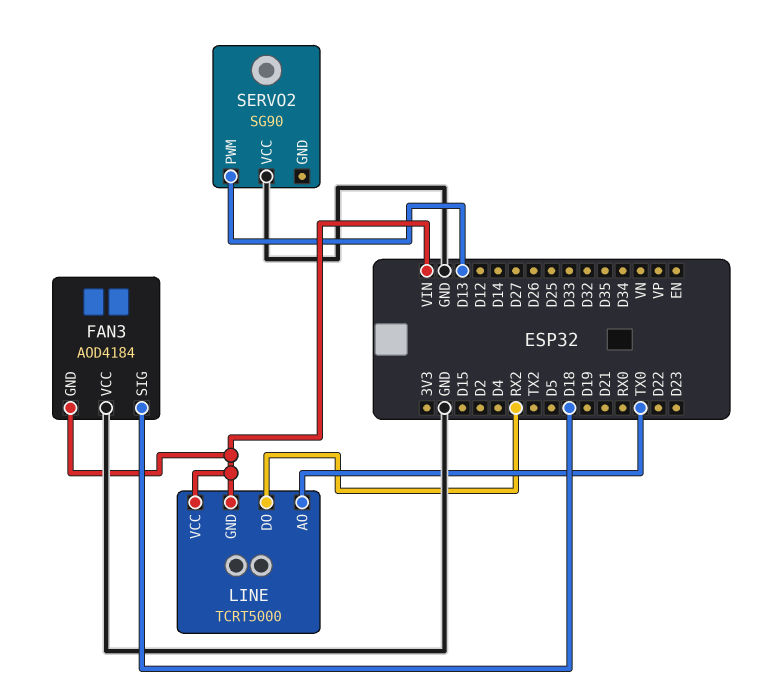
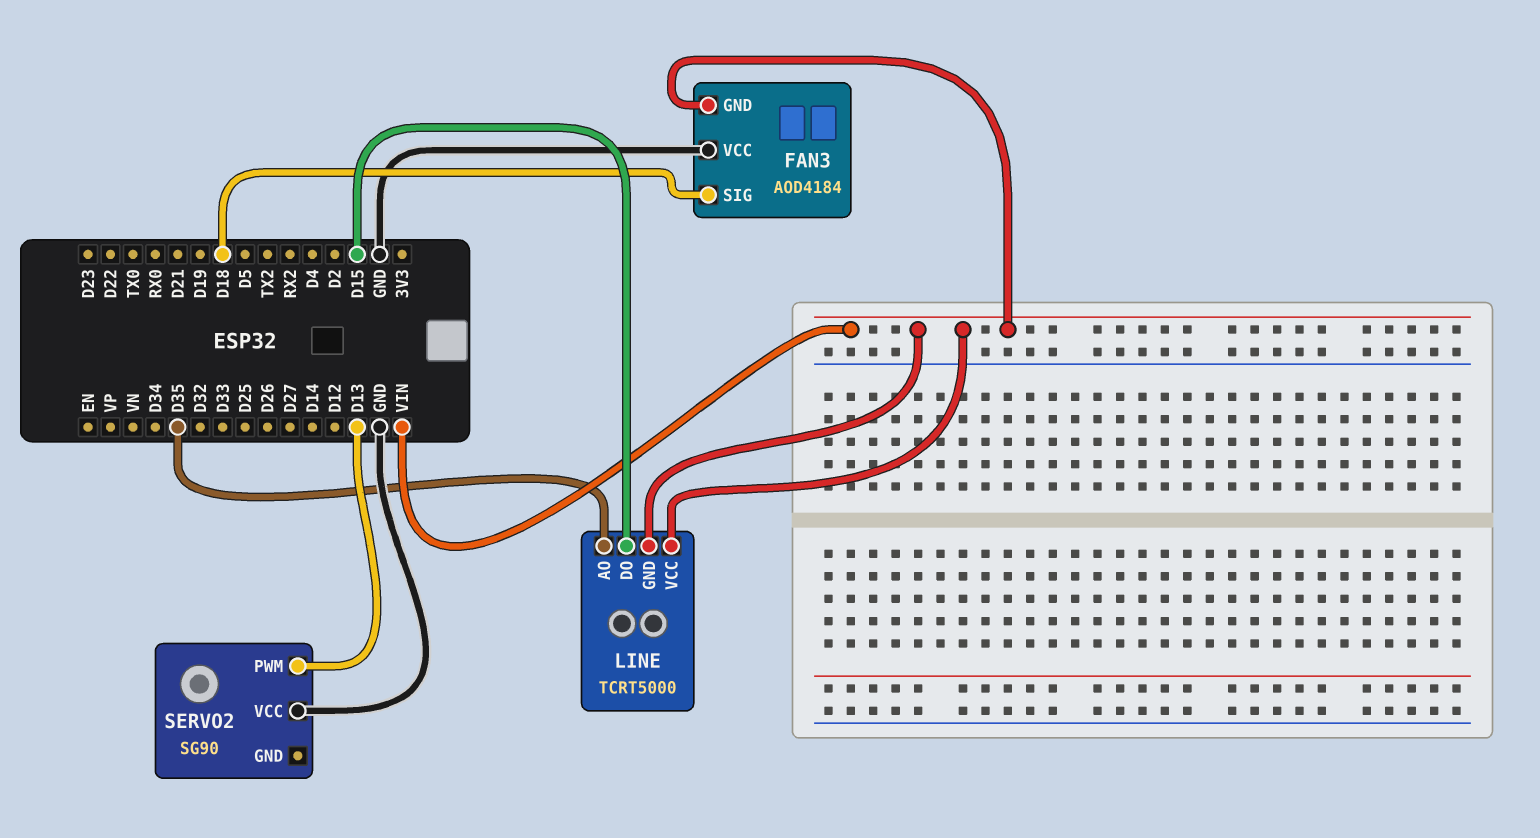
LINE pin AO: TX0 -> D35
LINE pin DO: RX2 -> D15

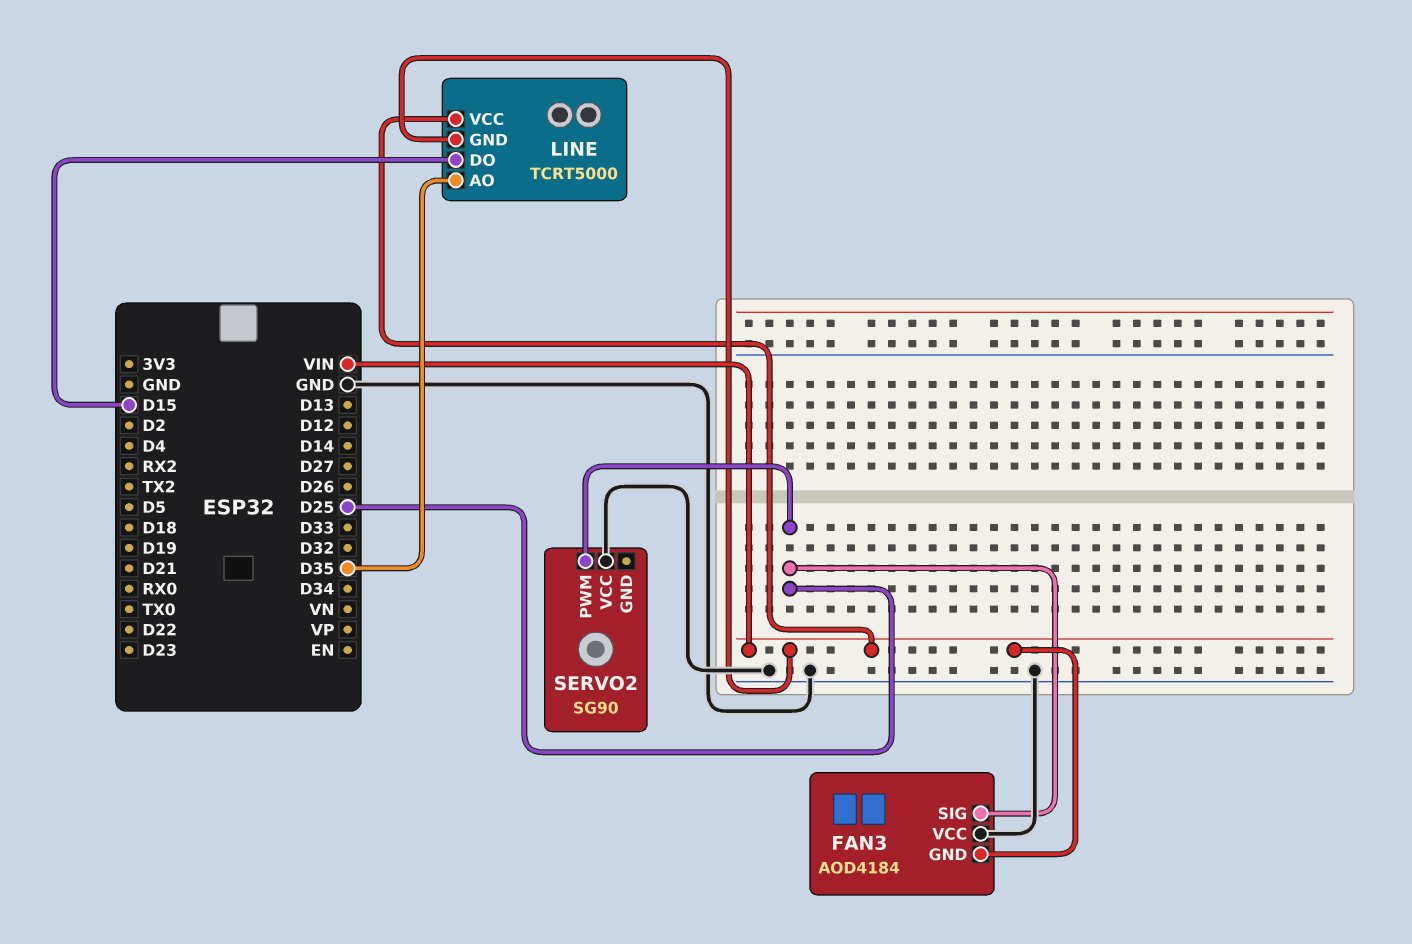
FAN3 pin SIG: D18 -> D25
SERVO2 pin PWM: D13 -> D25

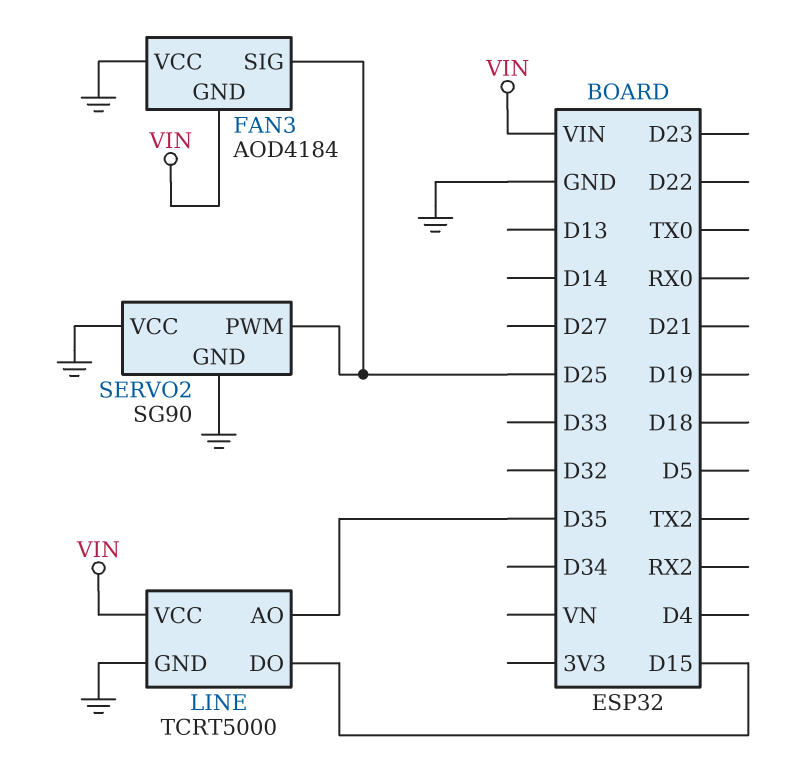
LINE pin GND: VIN -> GND
SERVO2 pin GND: none -> GND

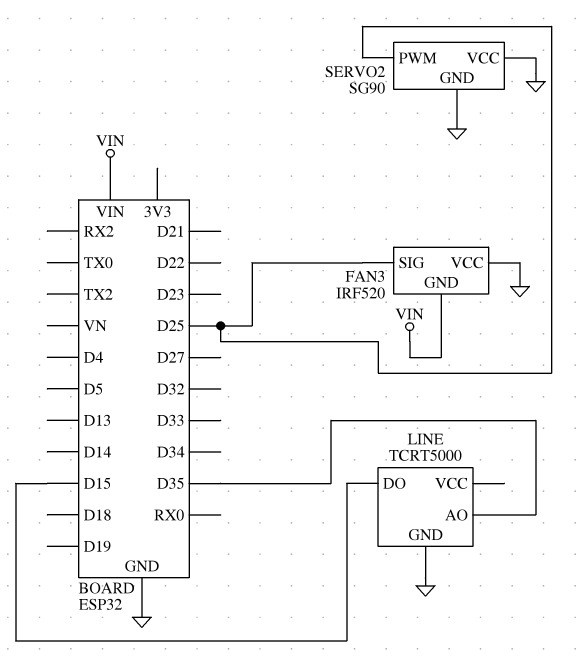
FAN3: AOD4184 -> IRF520
LINE pin VCC: VIN -> none

